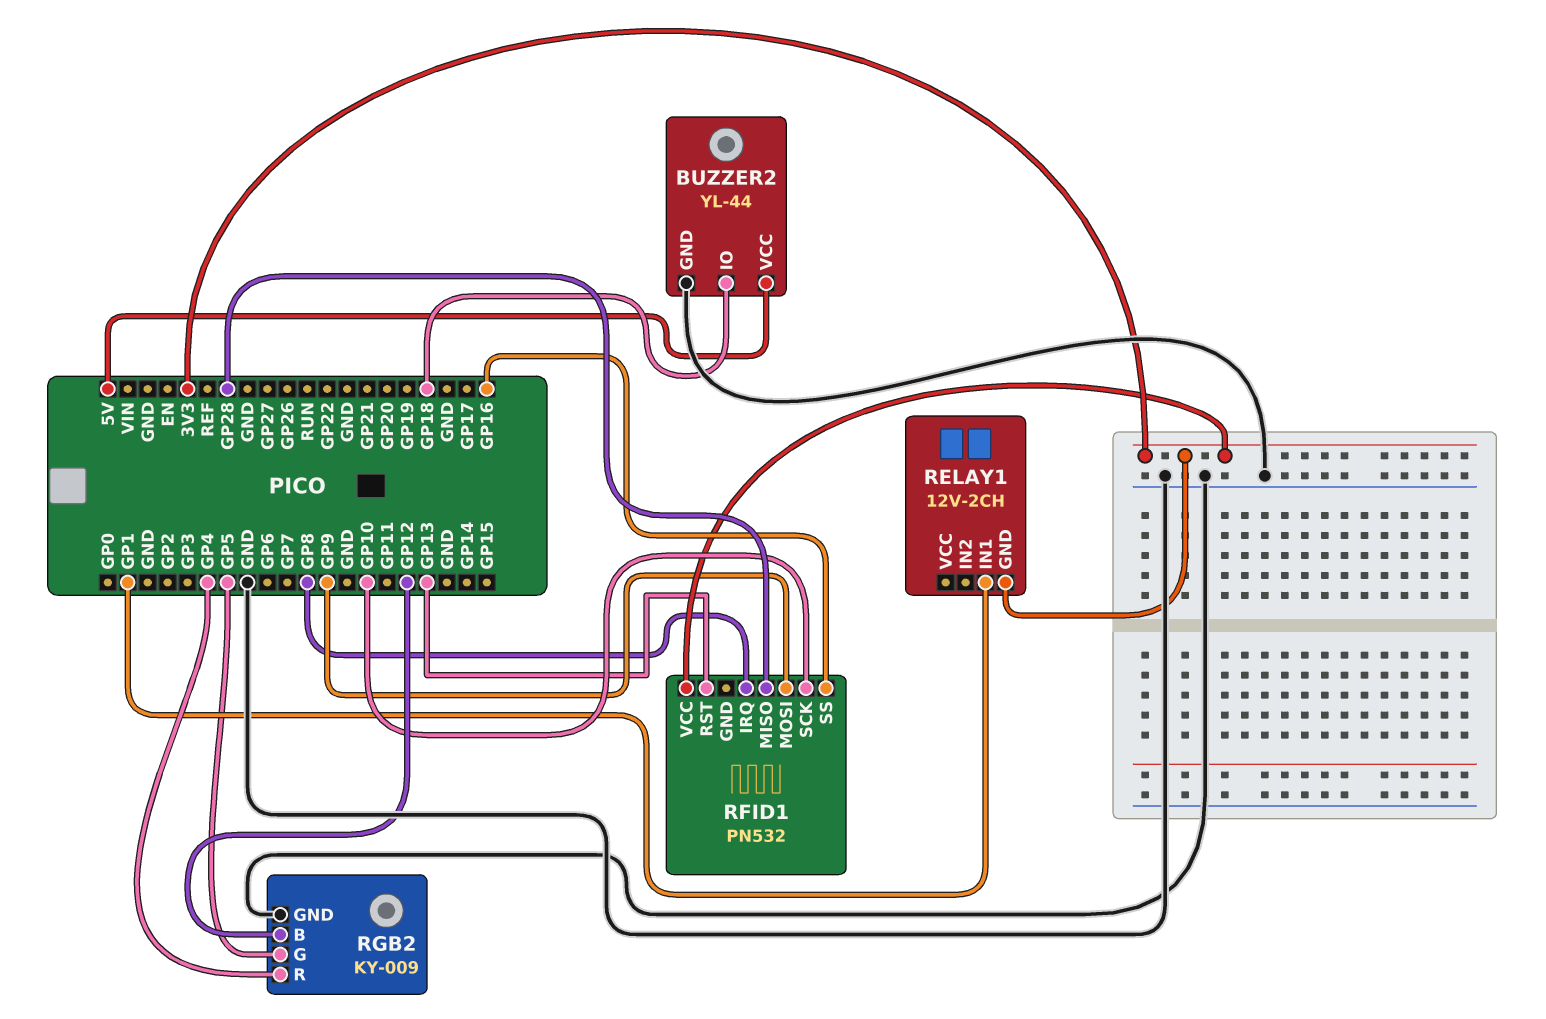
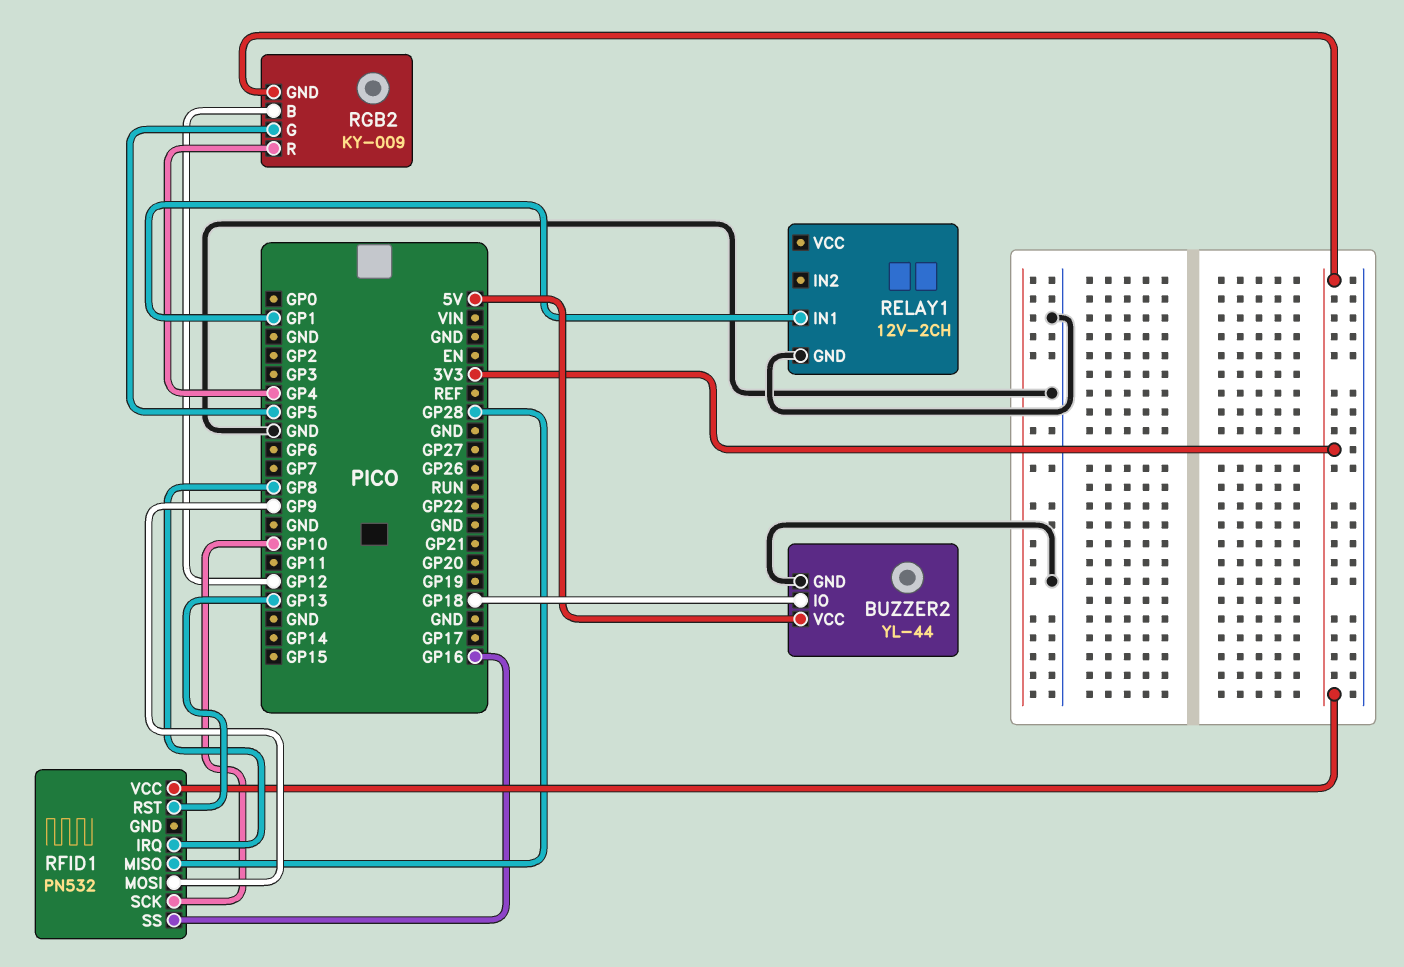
RELAY1 pin GND: 3V3 -> GND
RGB2 pin GND: GND -> 3V3

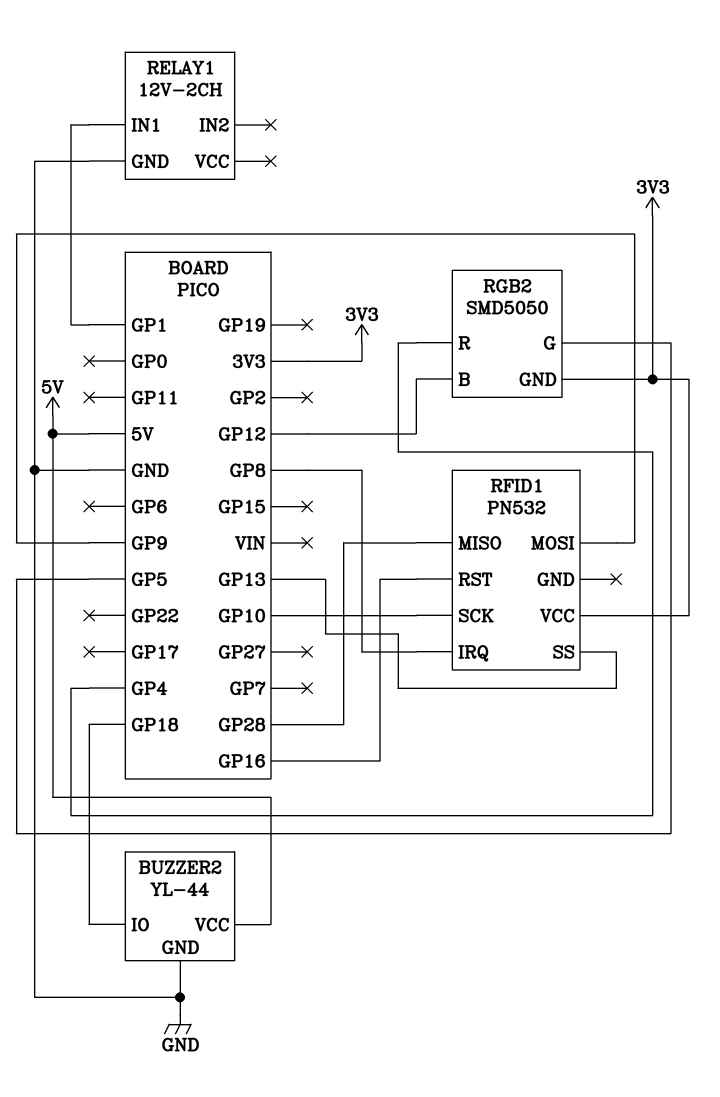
RFID1 pin RST: GP13 -> GP16
RFID1 pin SS: GP16 -> GP13
RGB2: KY-009 -> SMD5050

